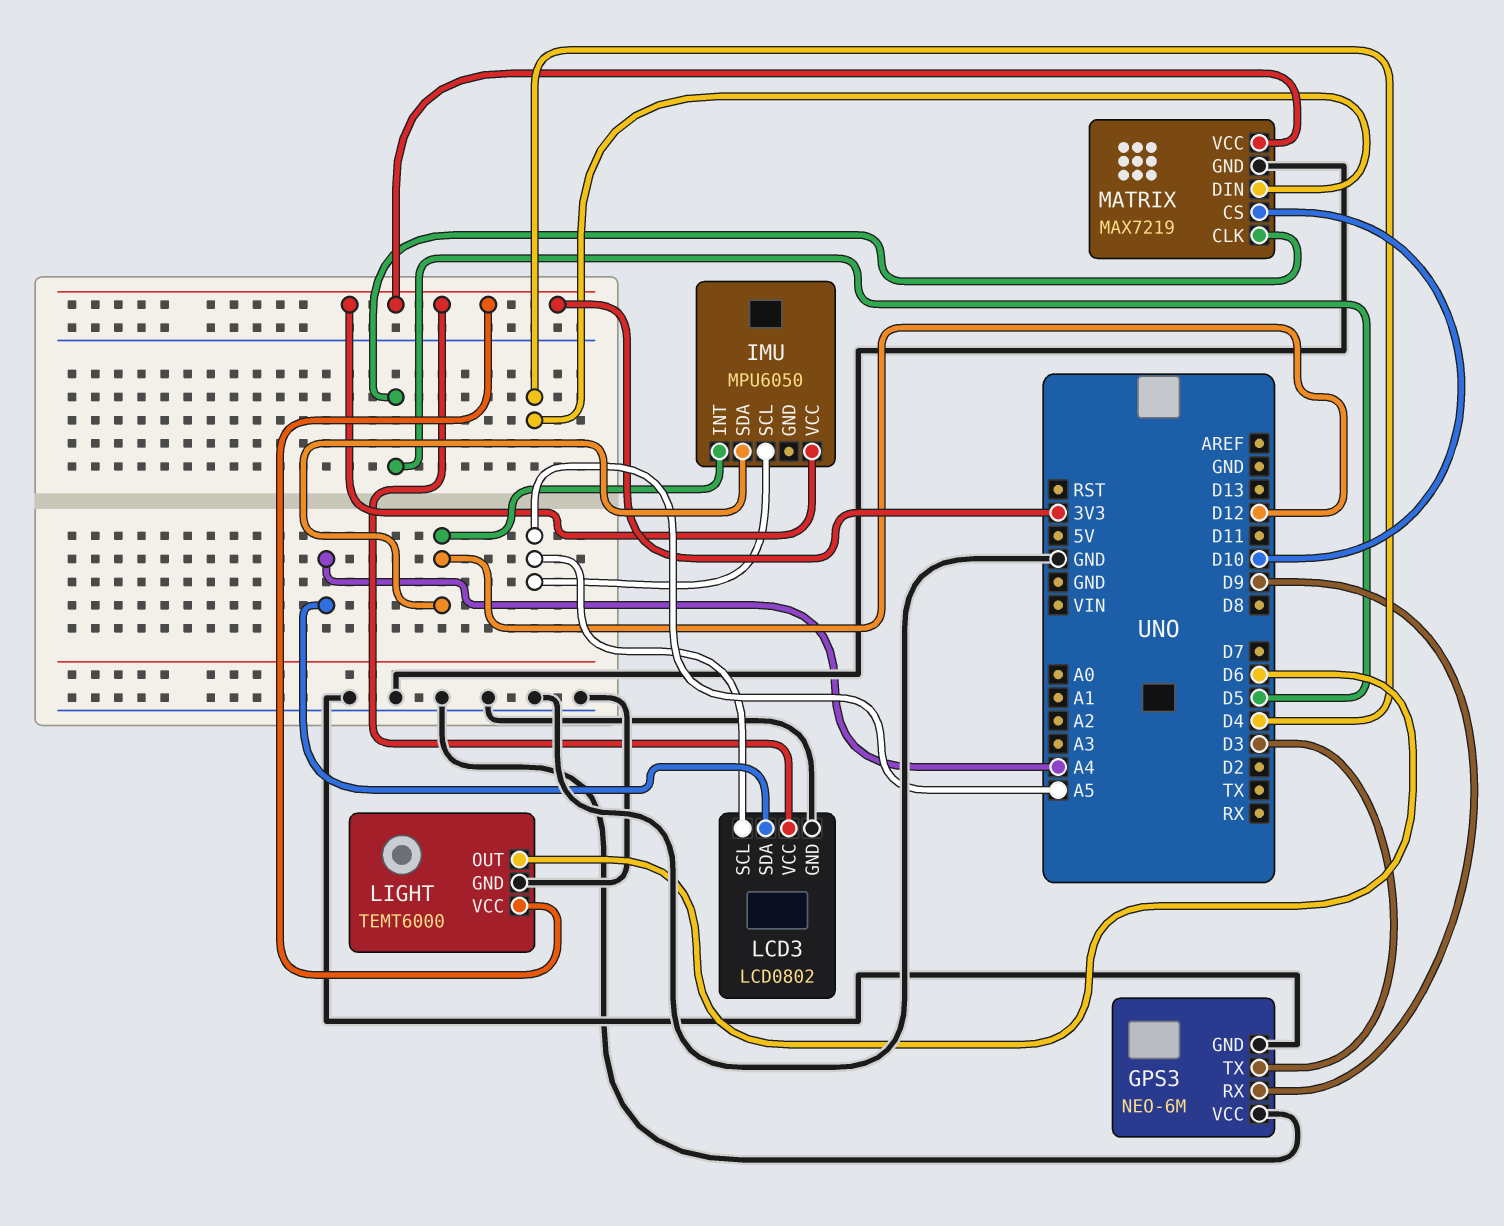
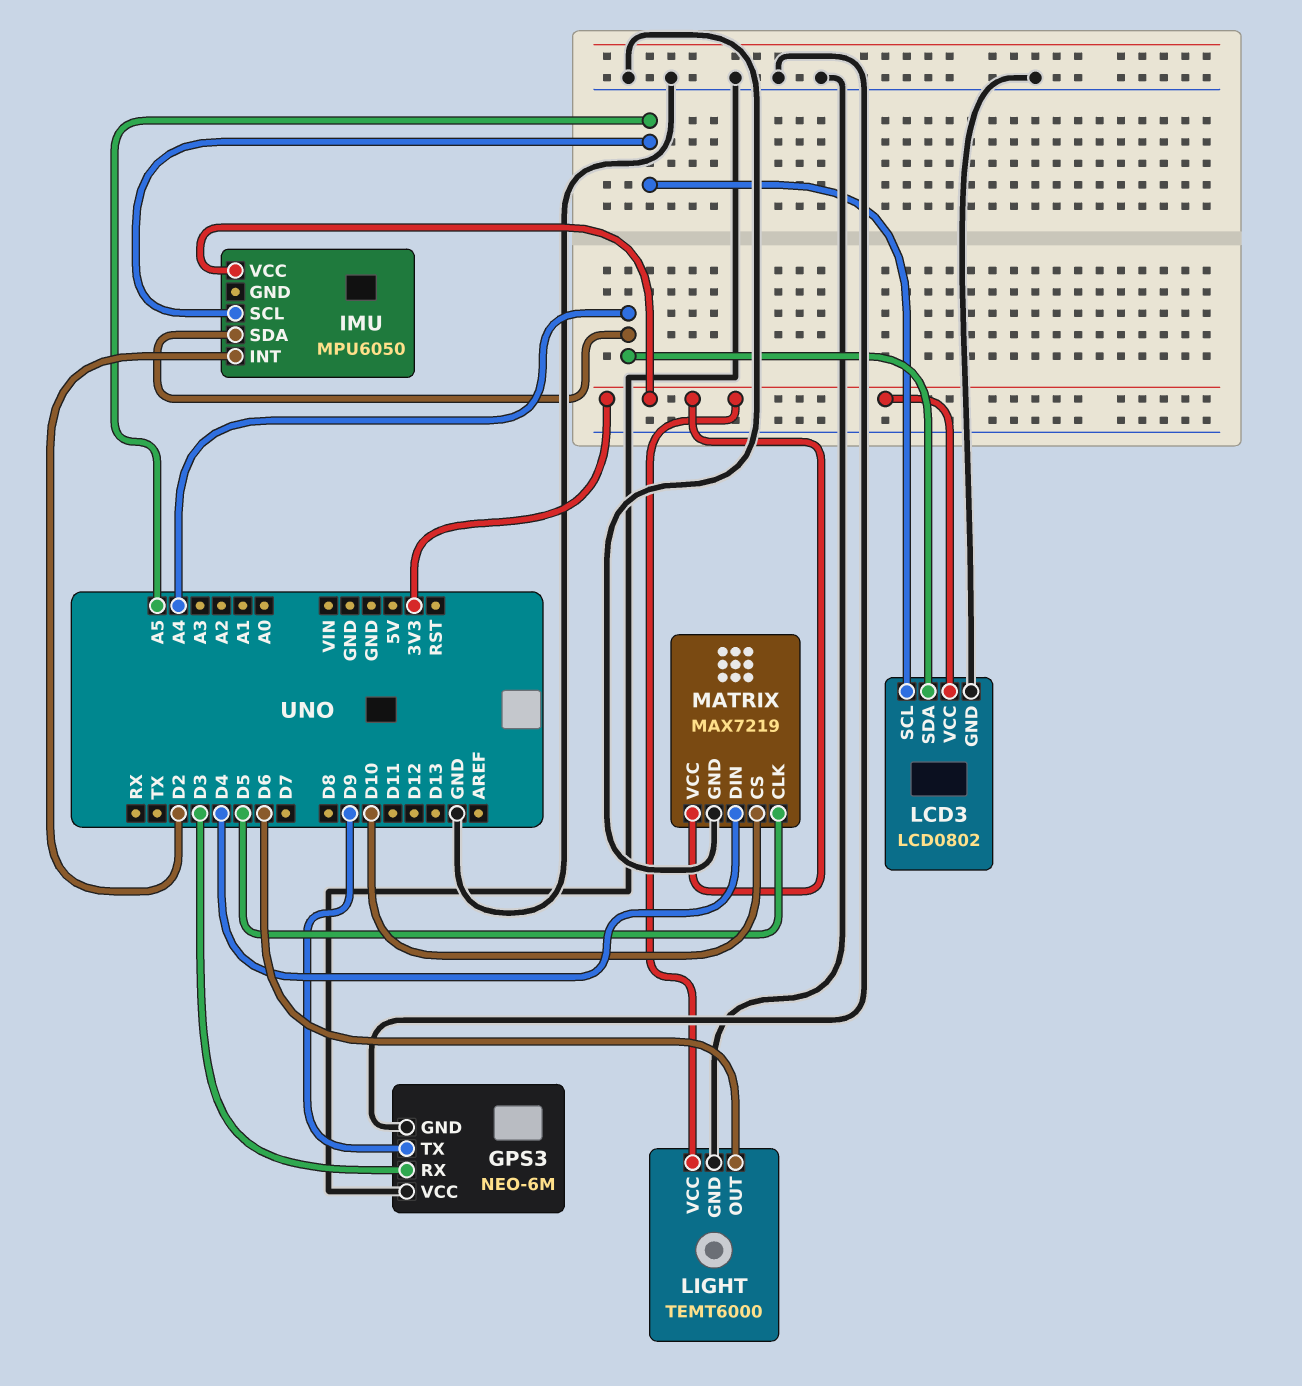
GPS3 pin RX: D9 -> D3
GPS3 pin TX: D3 -> D9
IMU pin INT: D12 -> D2
IMU pin SDA: D12 -> A4

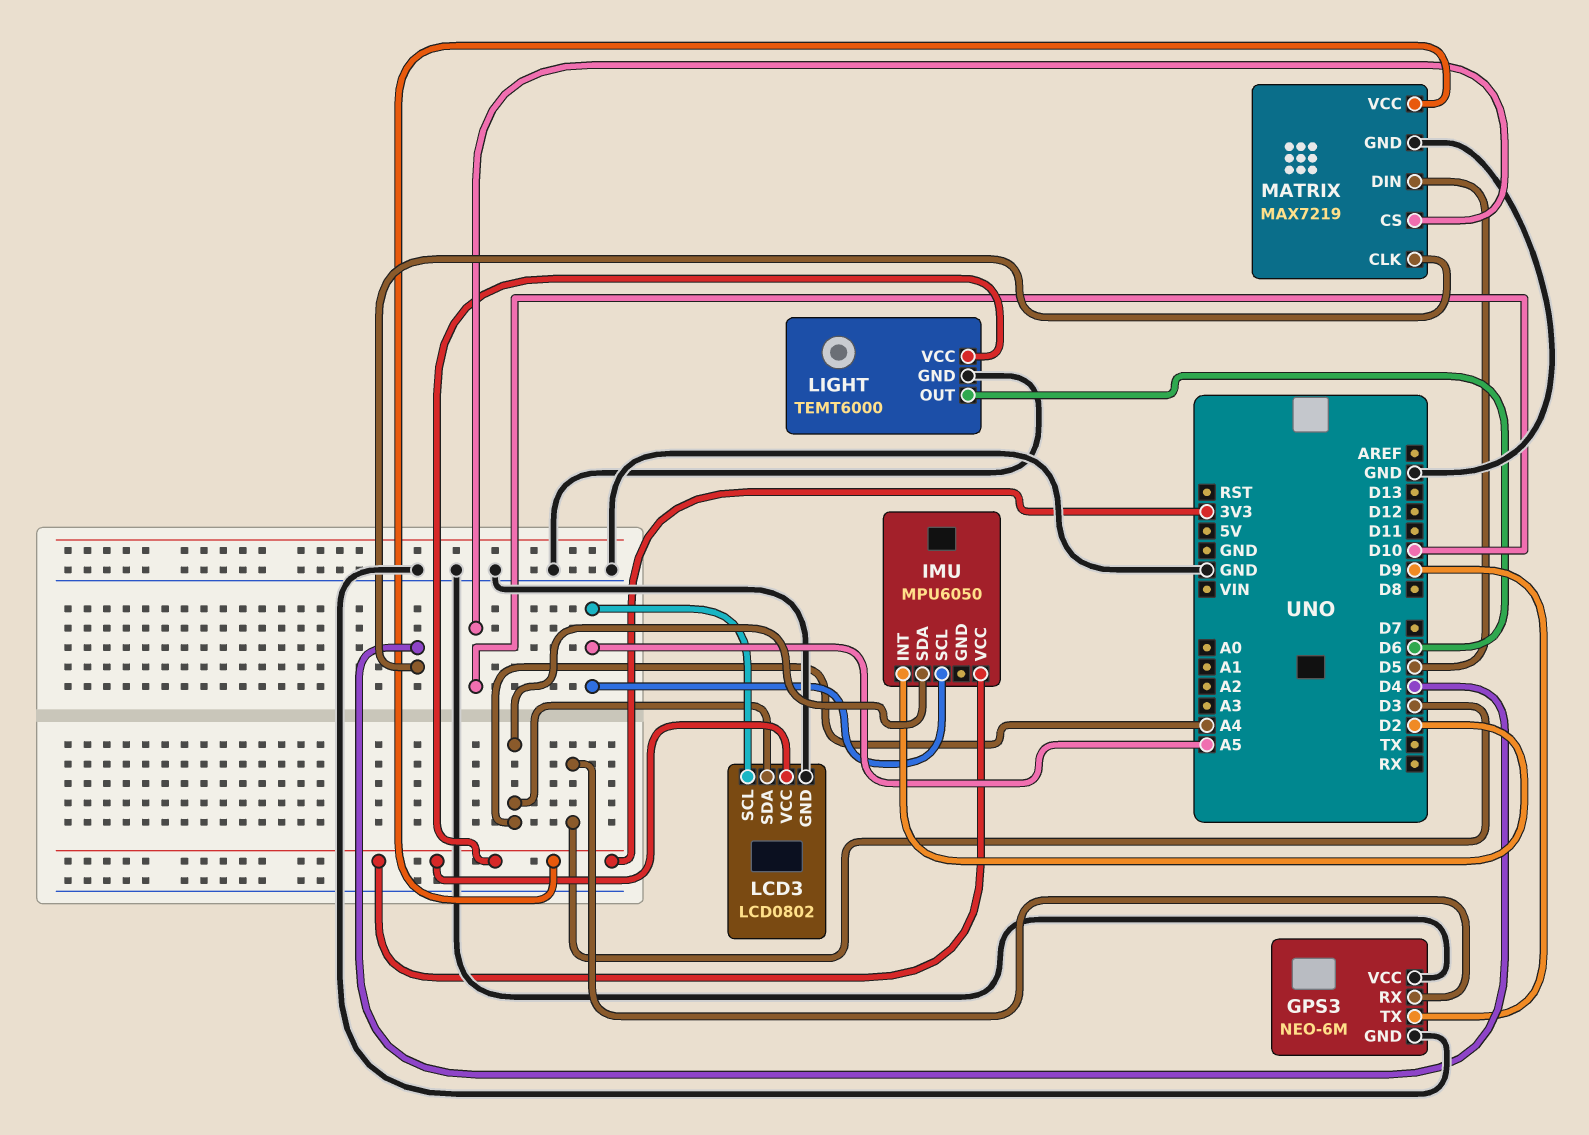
MATRIX pin CLK: D5 -> D4
MATRIX pin DIN: D4 -> D5

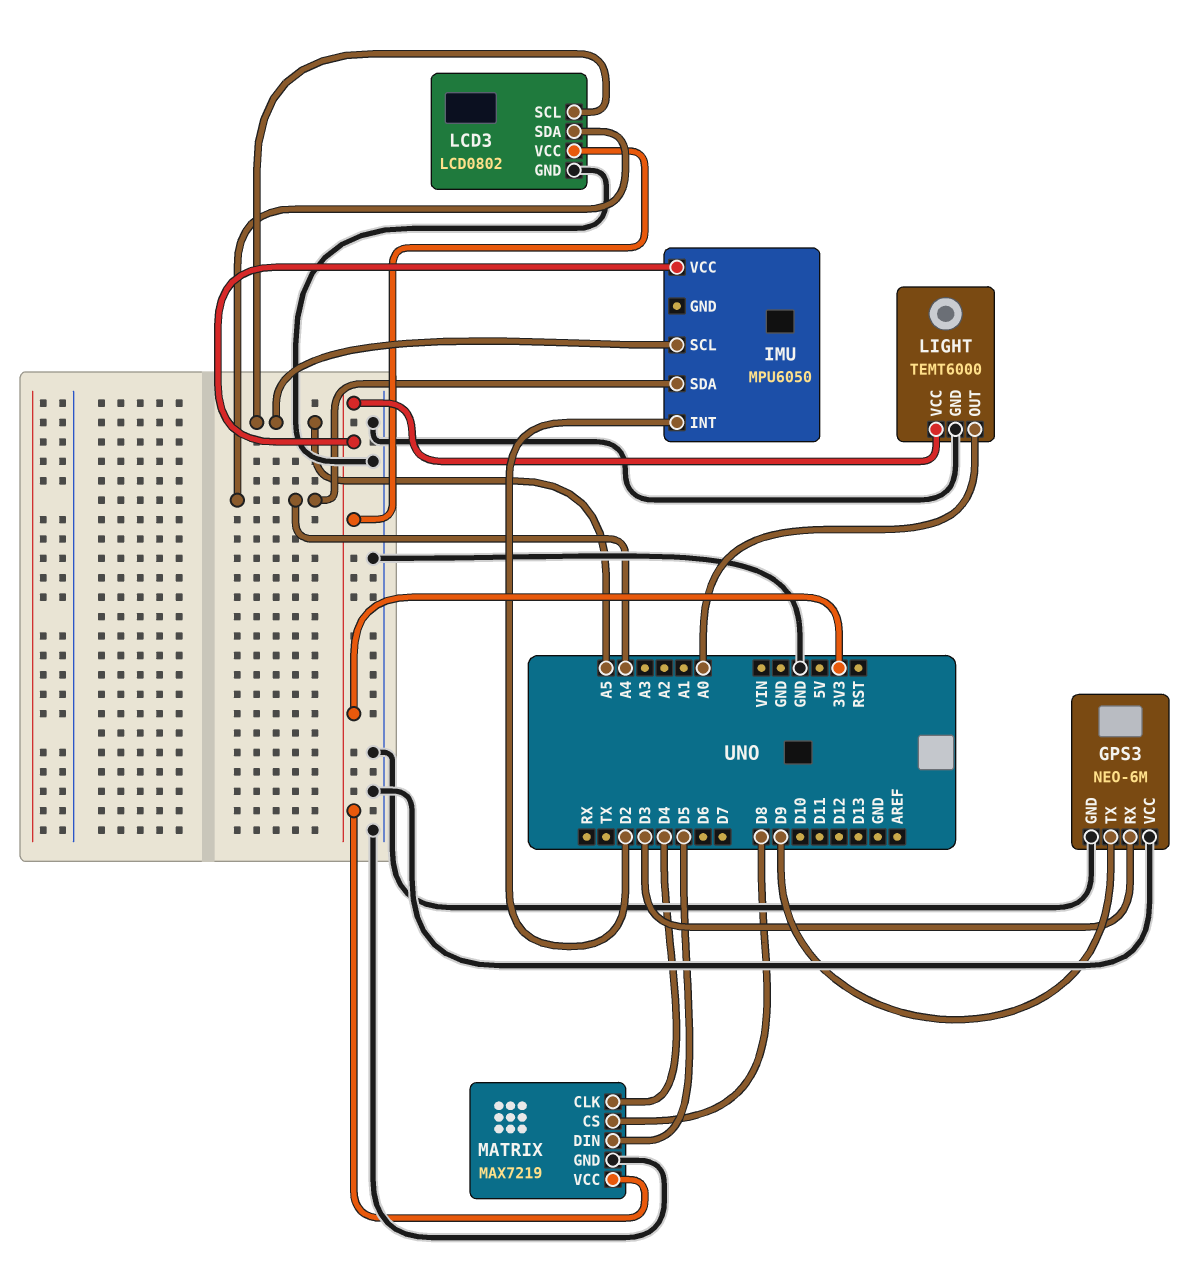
LIGHT pin OUT: D6 -> A0
MATRIX pin CS: D10 -> D8

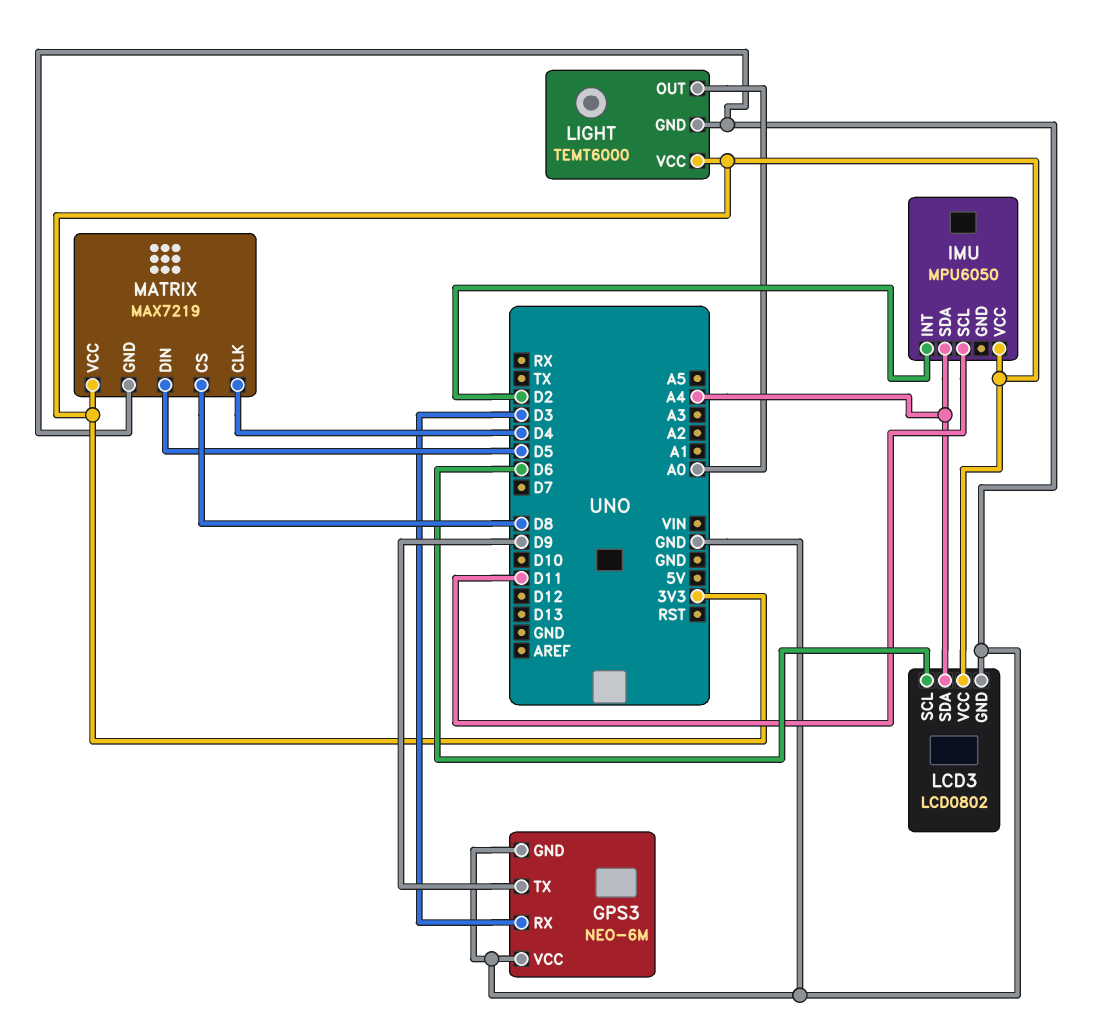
IMU pin SCL: A5 -> D11
LCD3 pin SCL: A5 -> D6

